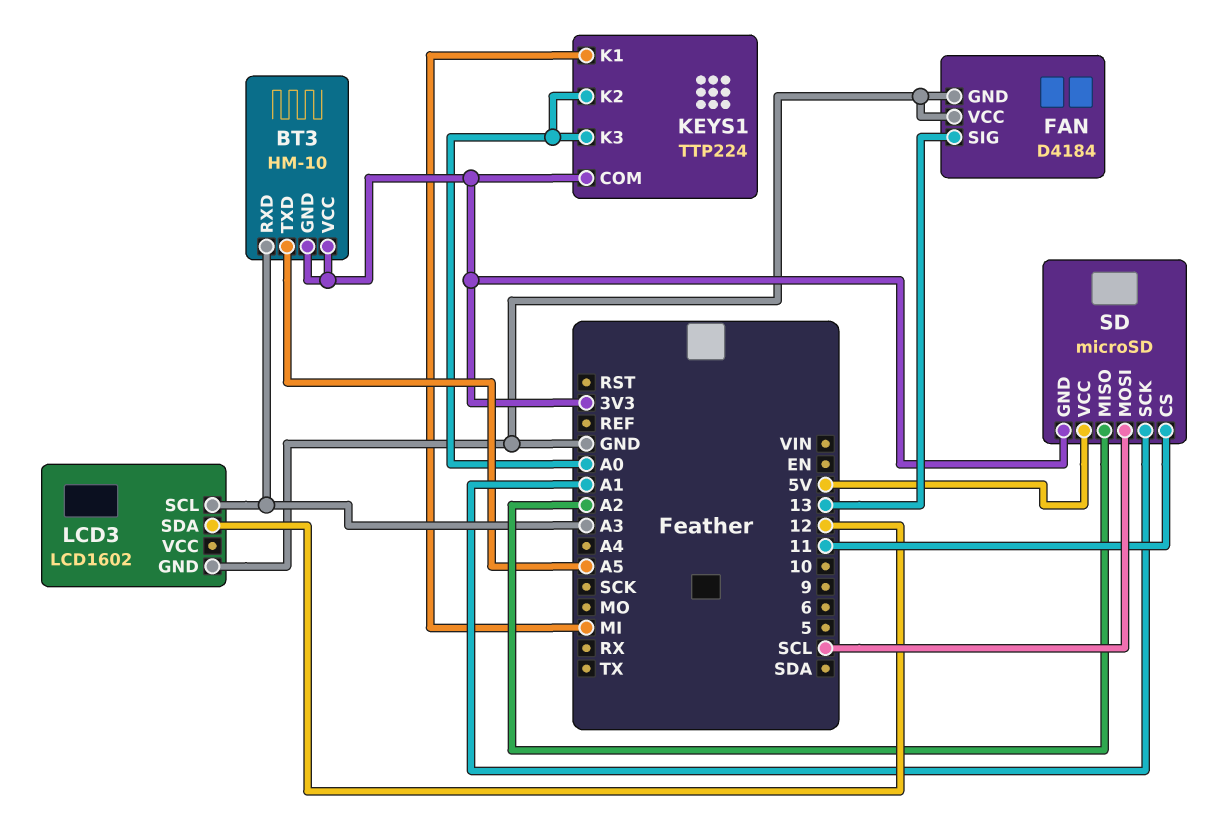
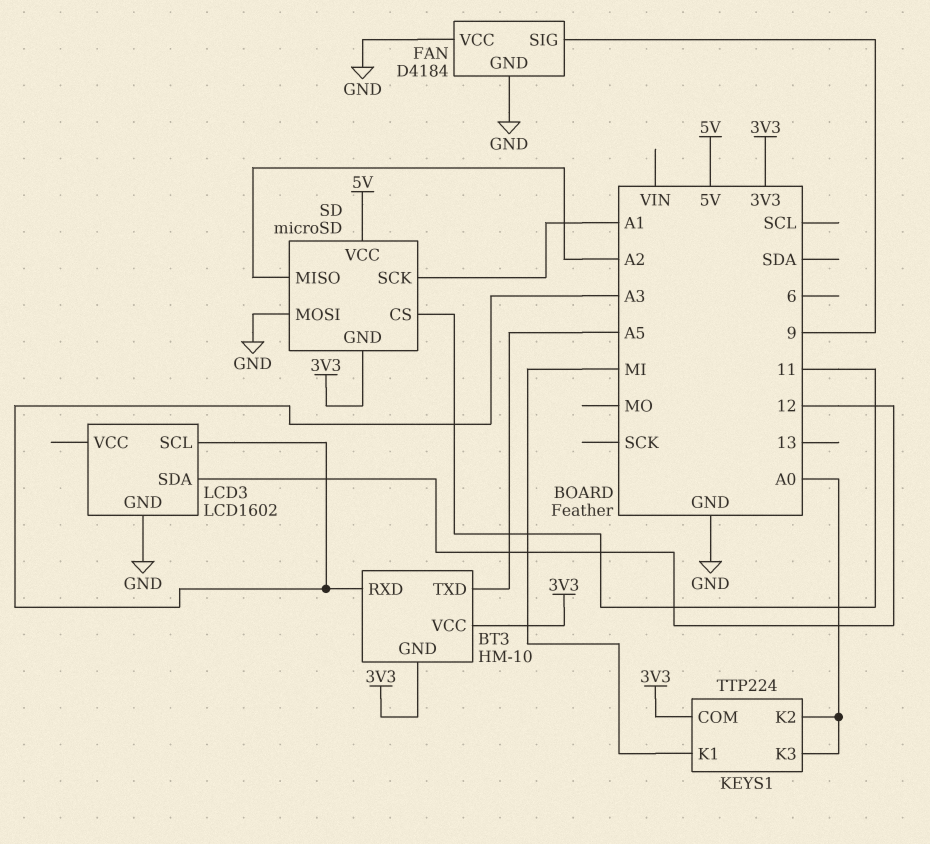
FAN pin SIG: 13 -> 9
SD pin MOSI: SCL -> GND

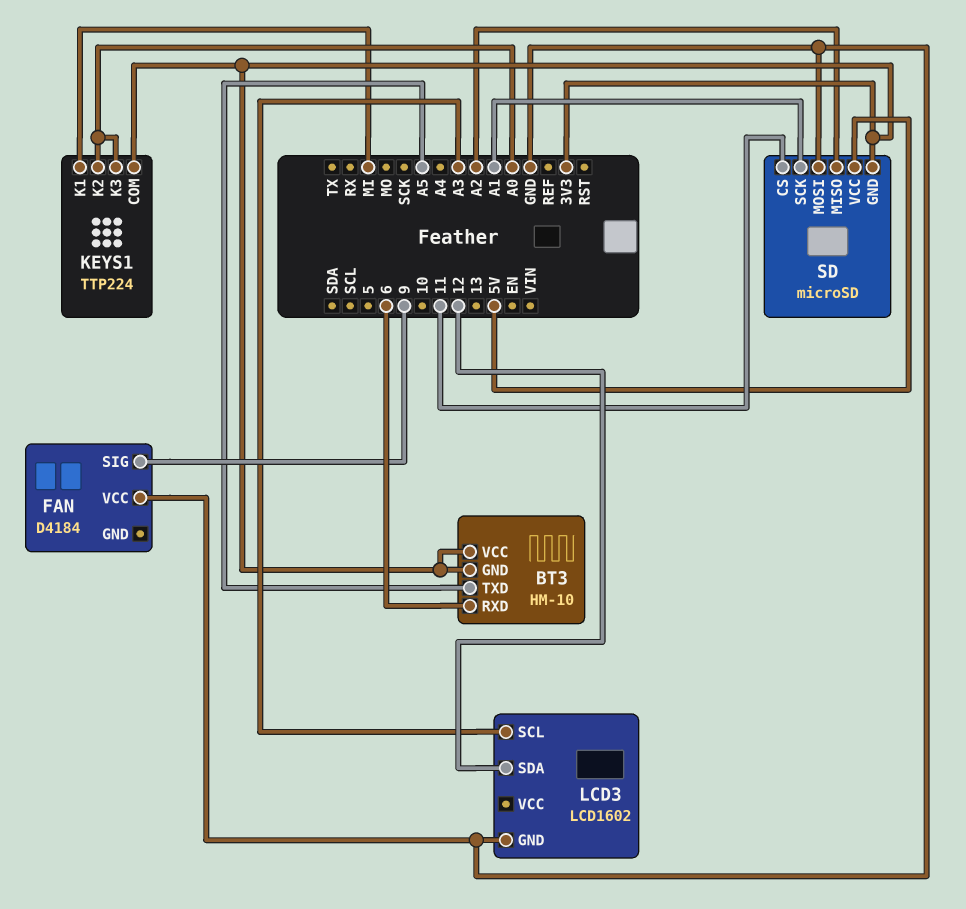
BT3 pin RXD: A3 -> 6
FAN pin GND: GND -> none

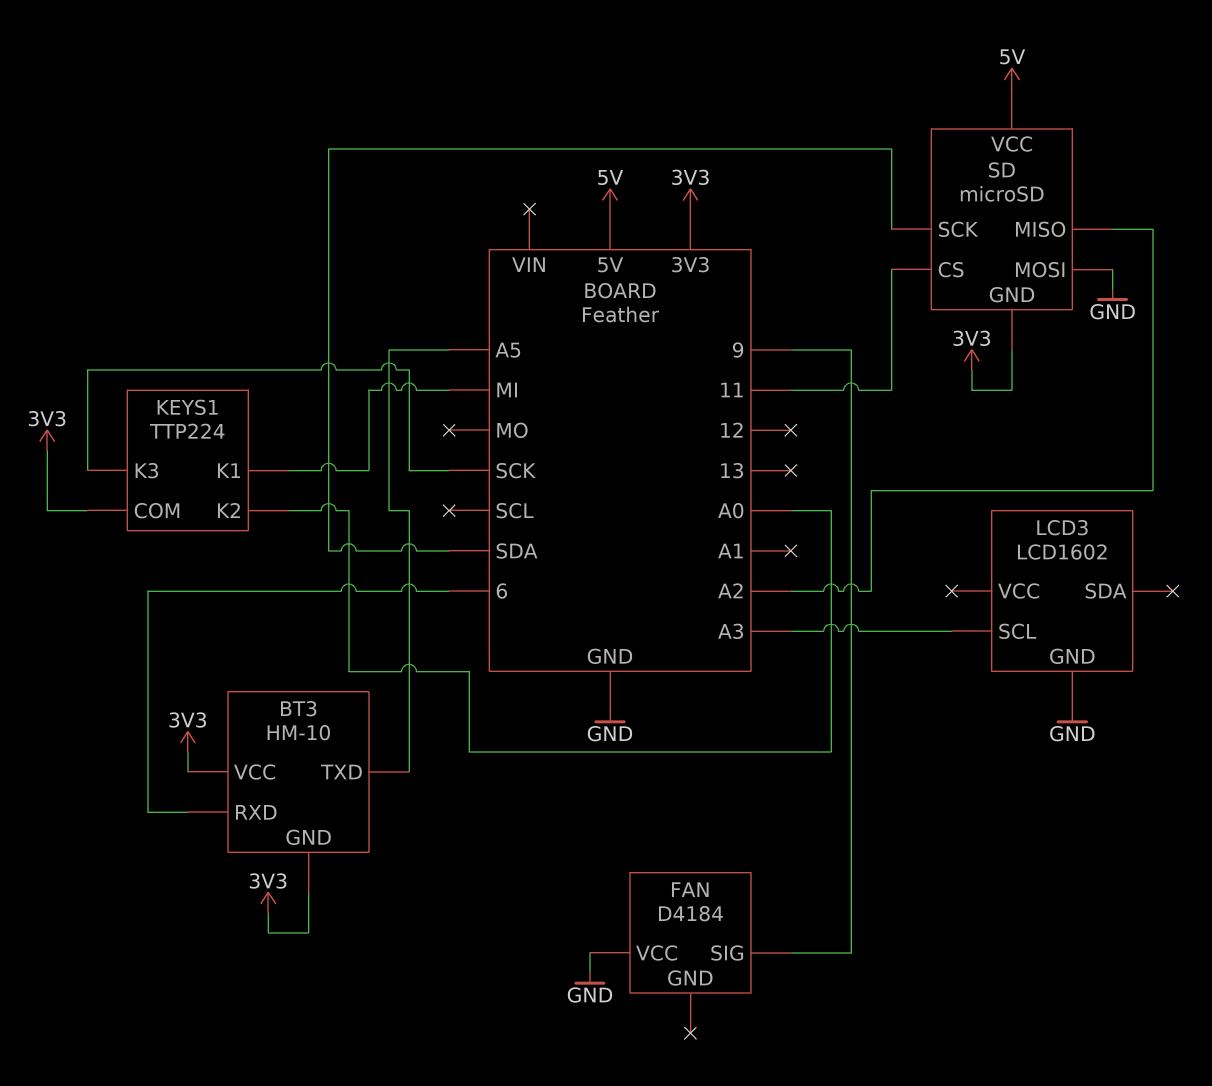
KEYS1 pin K3: A0 -> SCK
LCD3 pin SDA: 12 -> none
SD pin SCK: A1 -> SDA

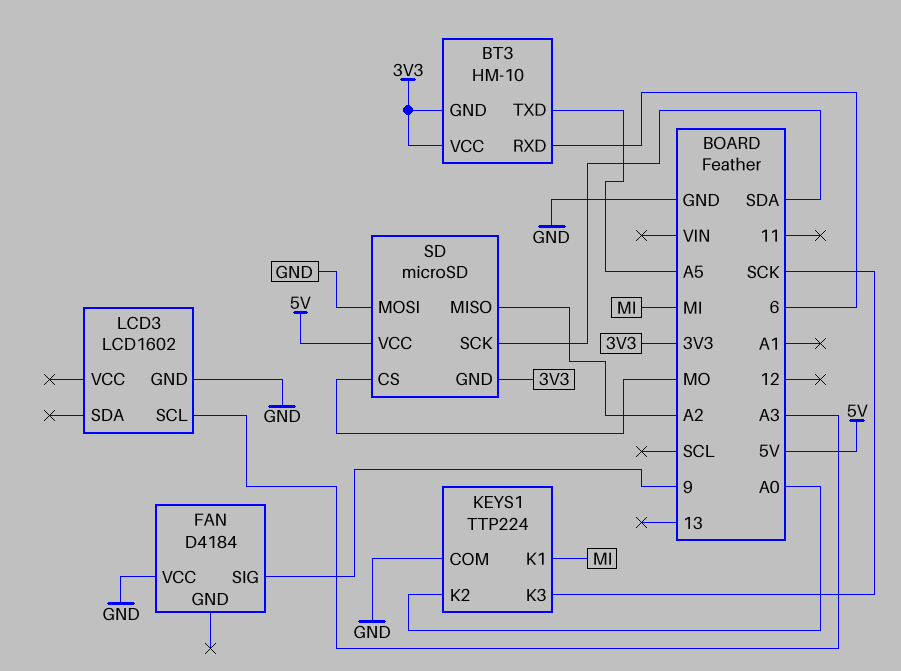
KEYS1 pin COM: 3V3 -> GND
SD pin CS: 11 -> MO

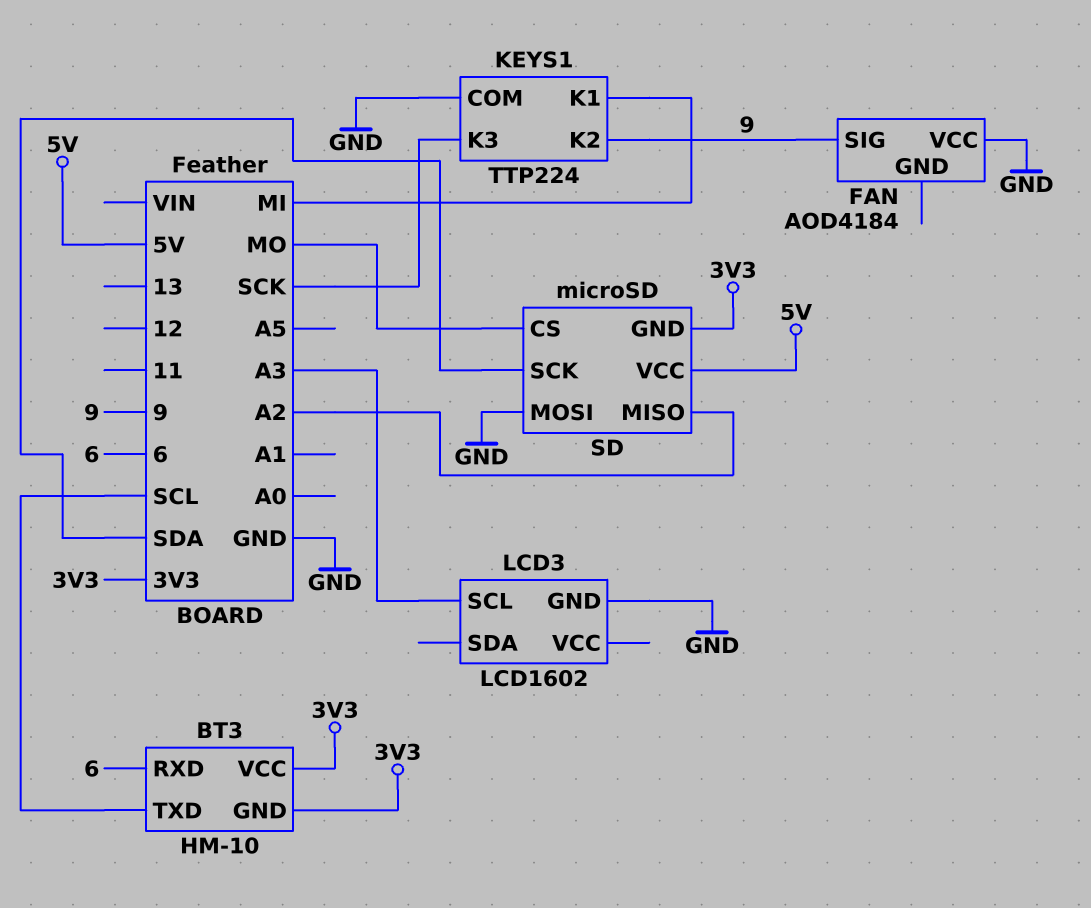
BT3 pin TXD: A5 -> SCL
FAN: D4184 -> AOD4184
KEYS1 pin K2: A0 -> 9

